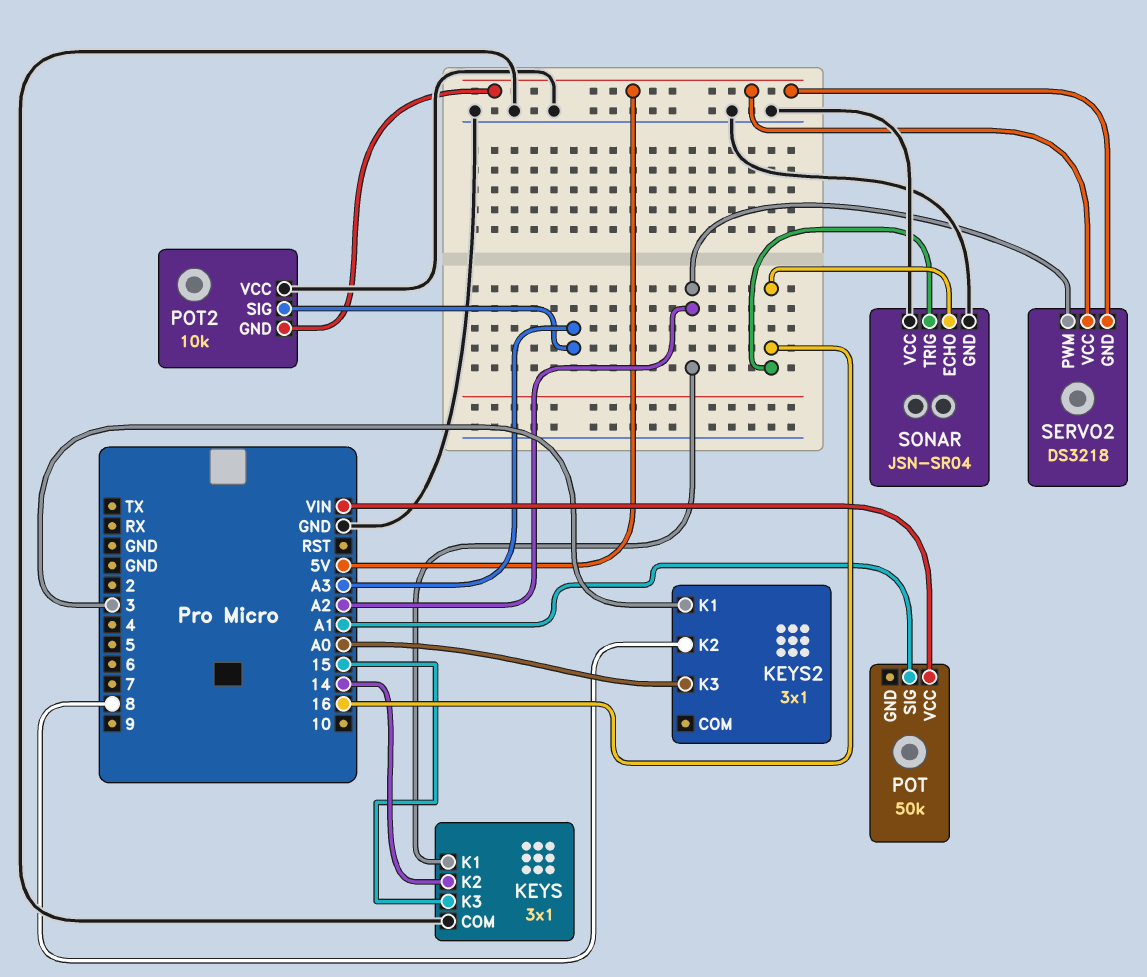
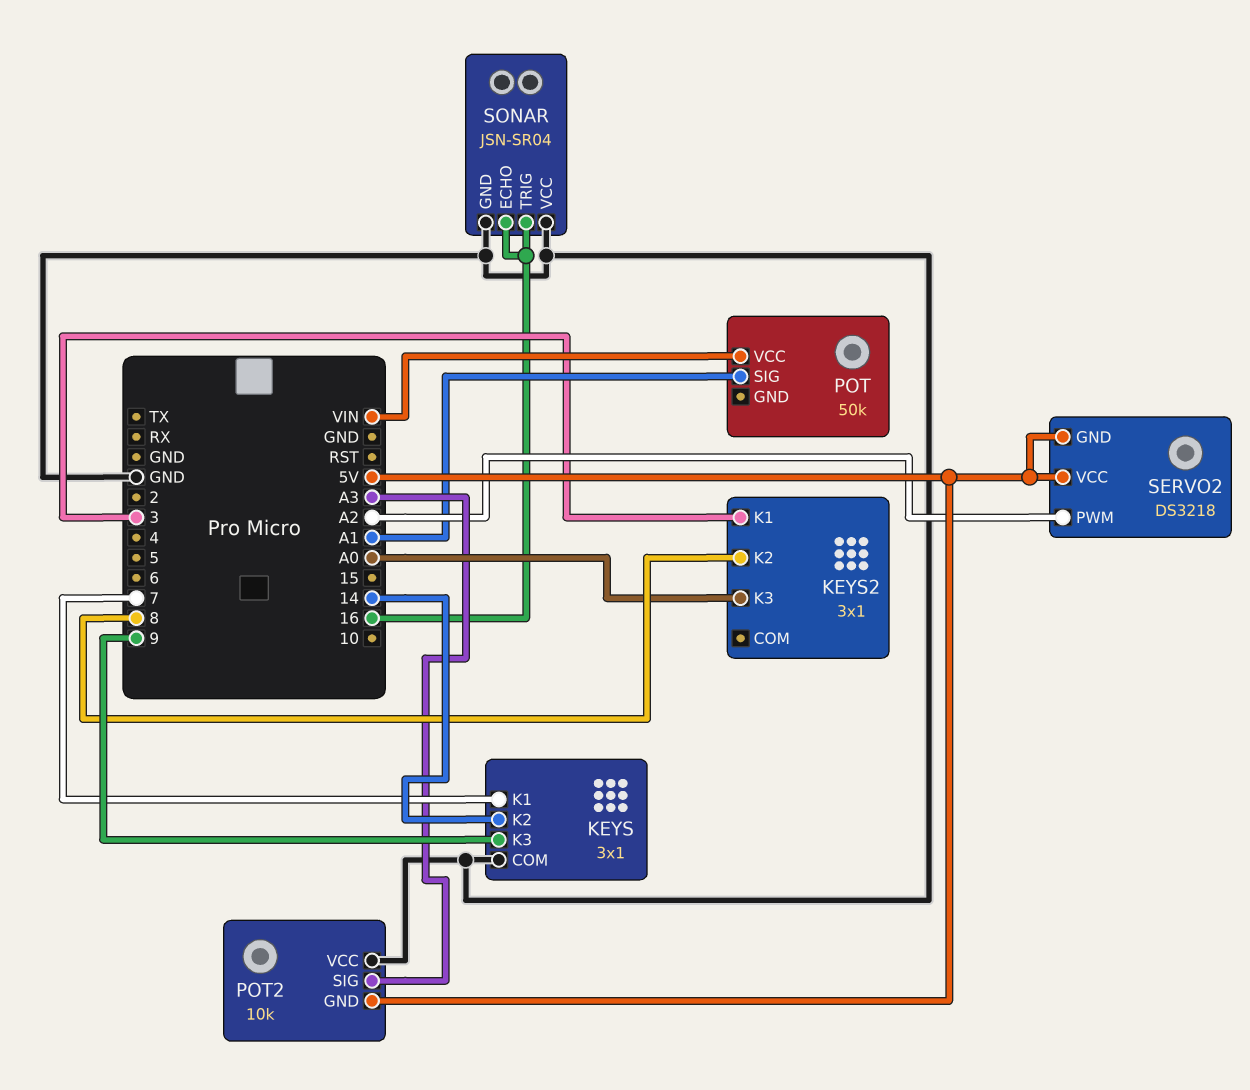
KEYS pin K1: A2 -> 7
KEYS pin K3: 15 -> 9

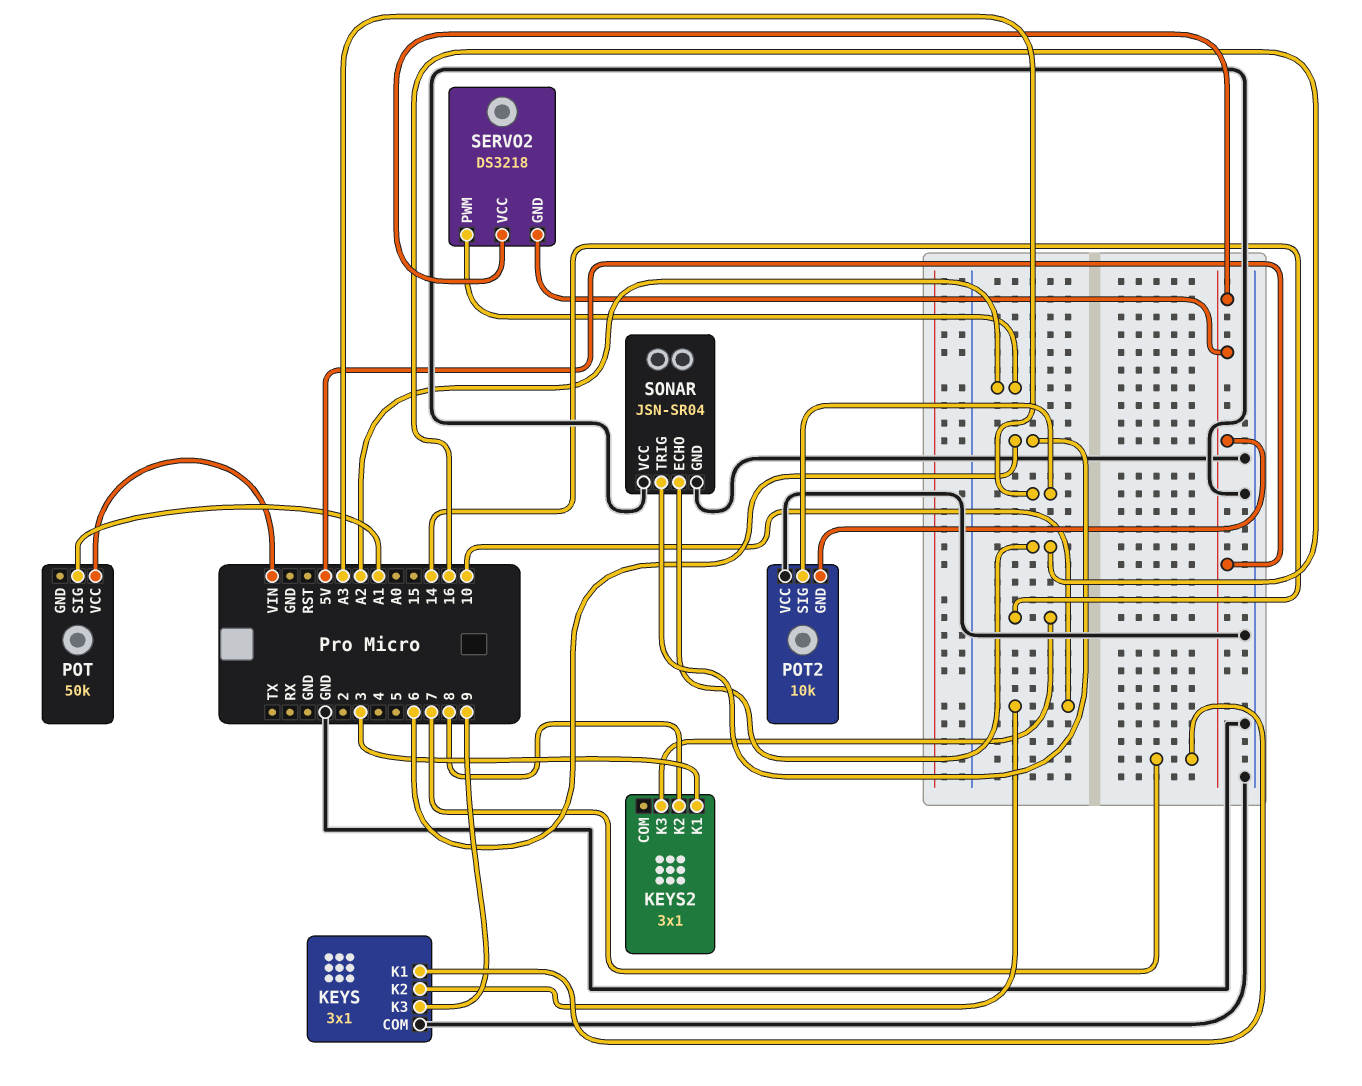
KEYS pin K2: 14 -> 10
KEYS2 pin K3: A0 -> 14
SONAR pin TRIG: 16 -> 6

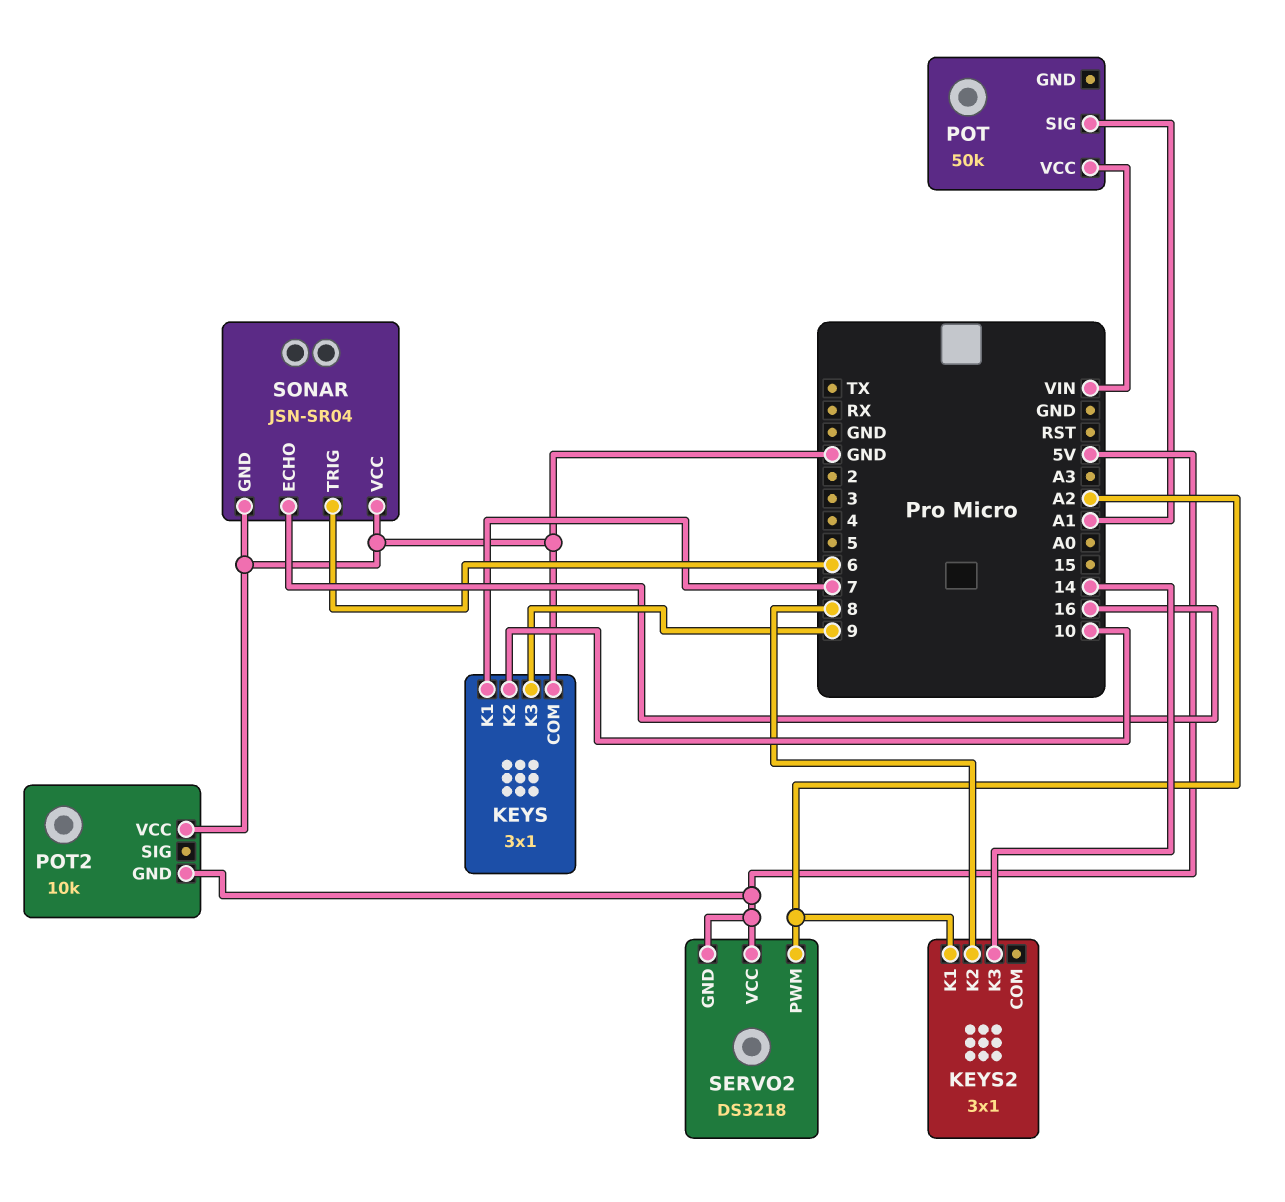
KEYS2 pin K1: 3 -> A2
POT2 pin SIG: A3 -> none

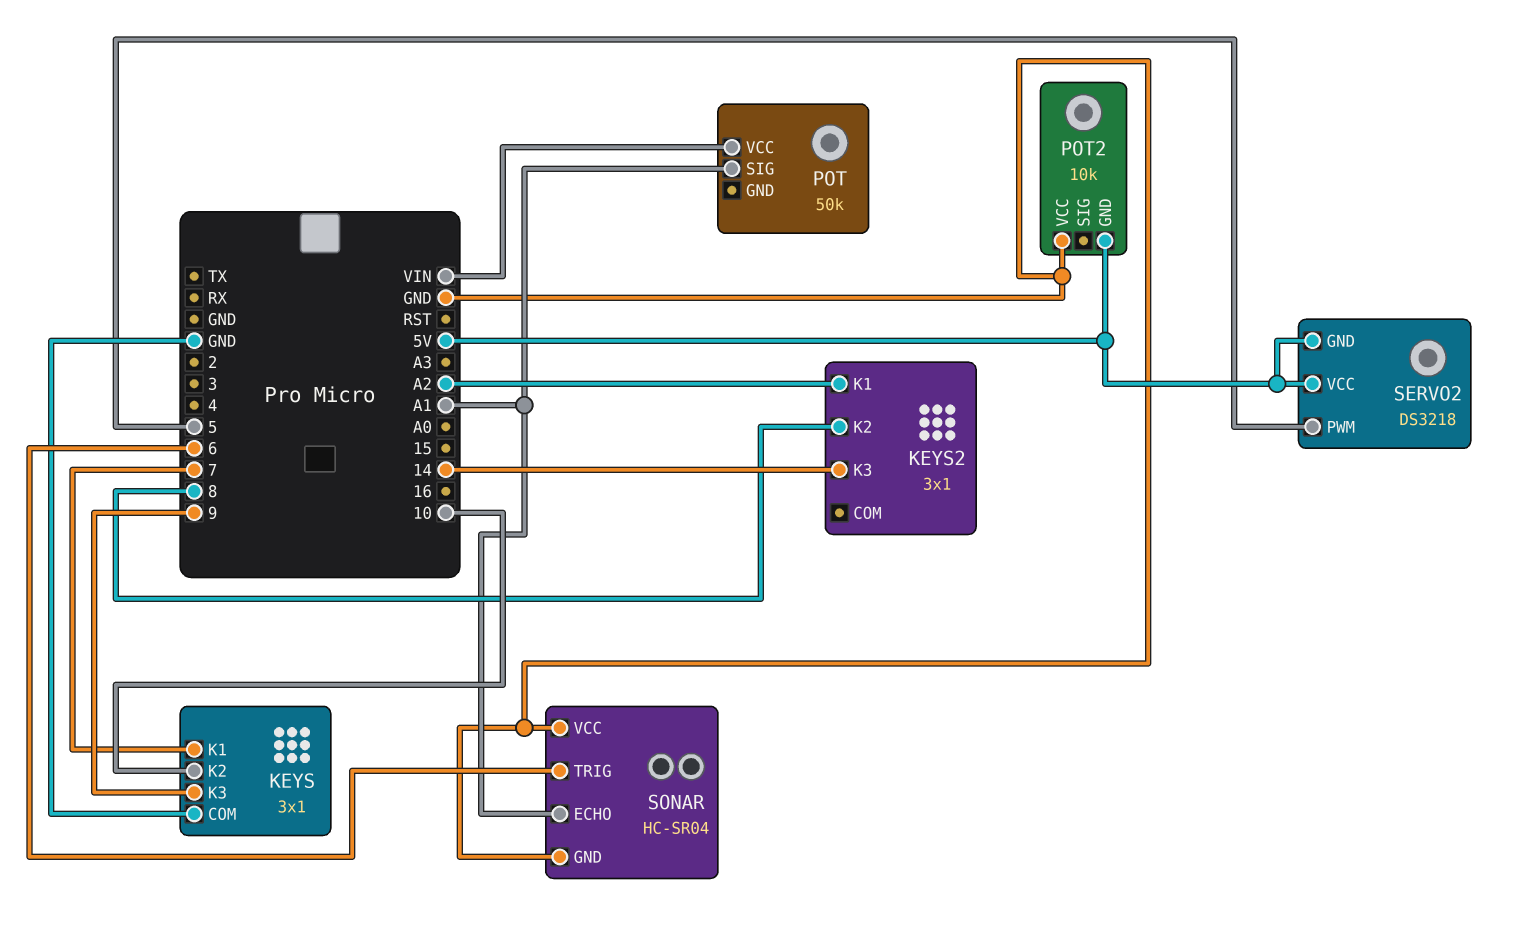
SERVO2 pin PWM: A2 -> 5
SONAR: JSN-SR04 -> HC-SR04
SONAR pin ECHO: 16 -> A1

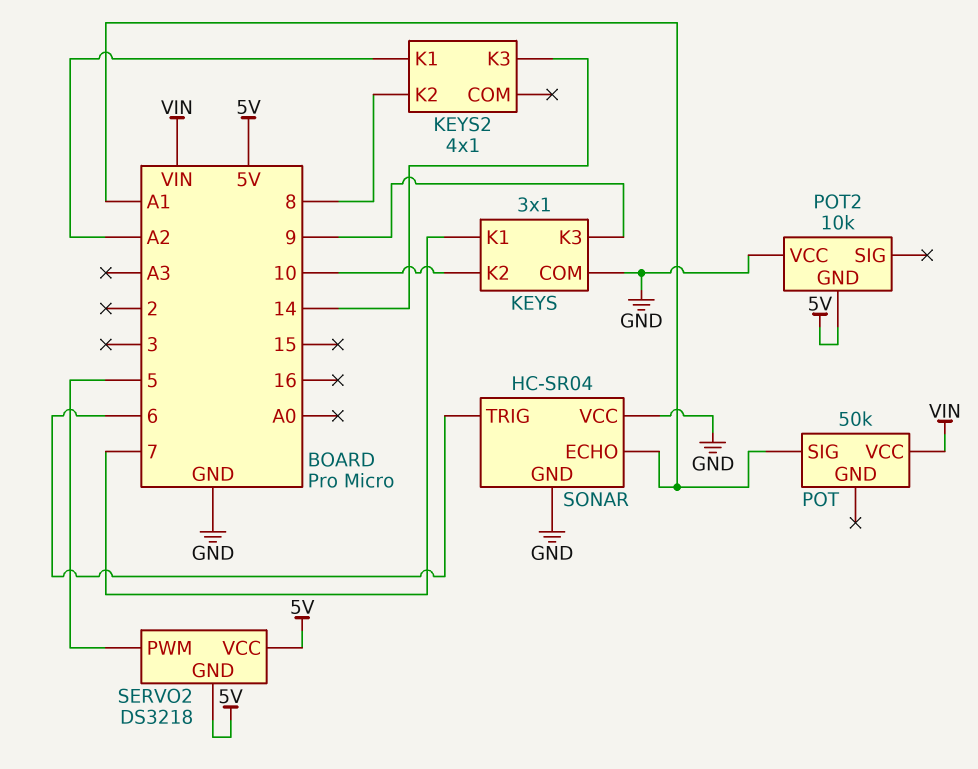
KEYS2: 3x1 -> 4x1

